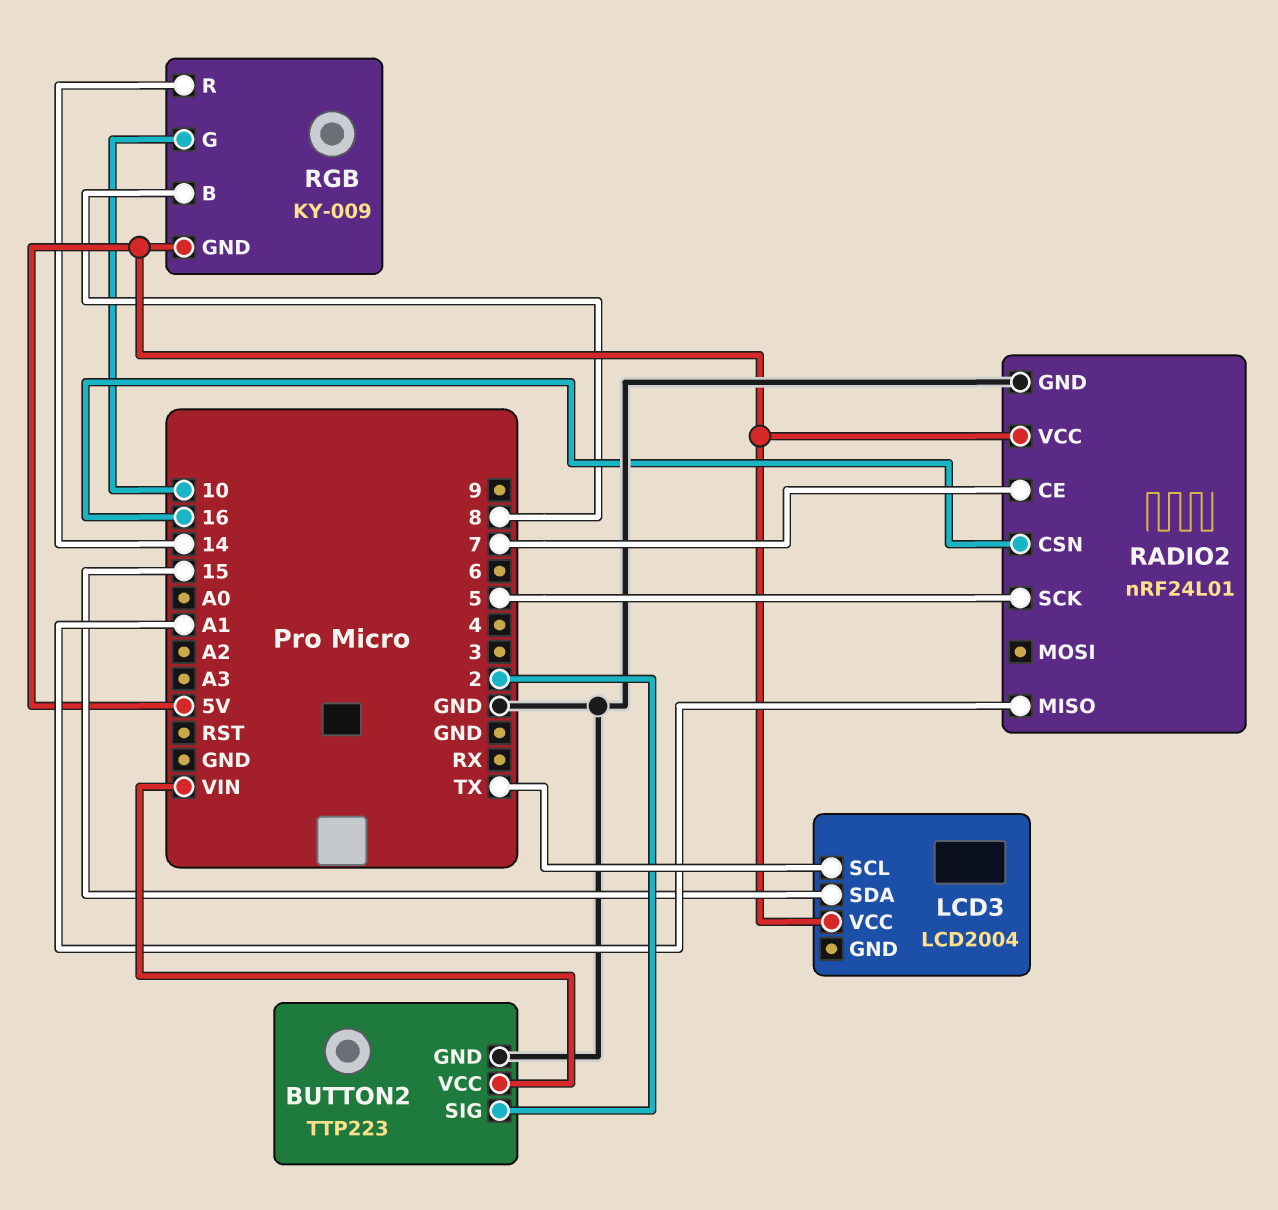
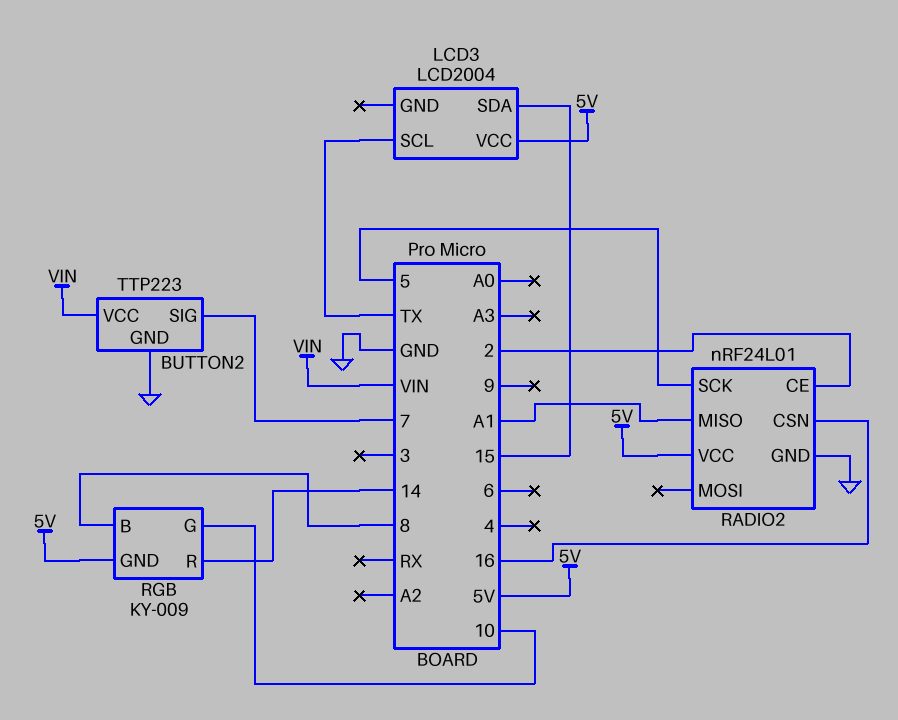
BUTTON2 pin SIG: 2 -> 7
RADIO2 pin CE: 7 -> 2

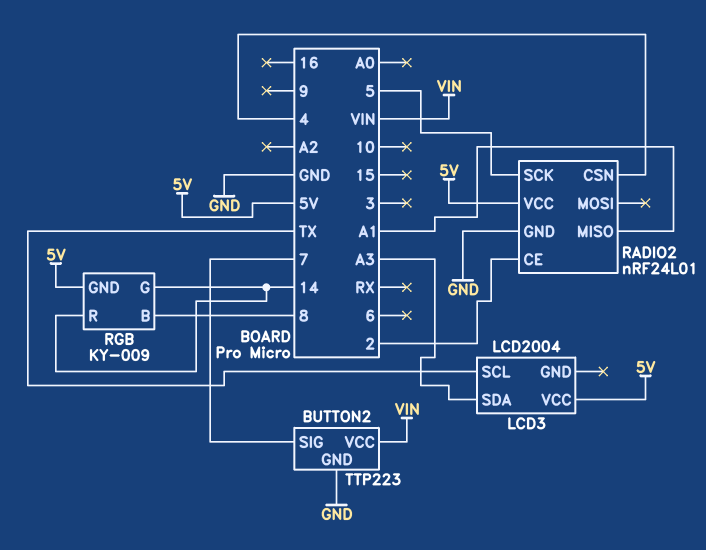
LCD3 pin SDA: 15 -> A3
RADIO2 pin CSN: 16 -> 4
RGB pin G: 10 -> 14

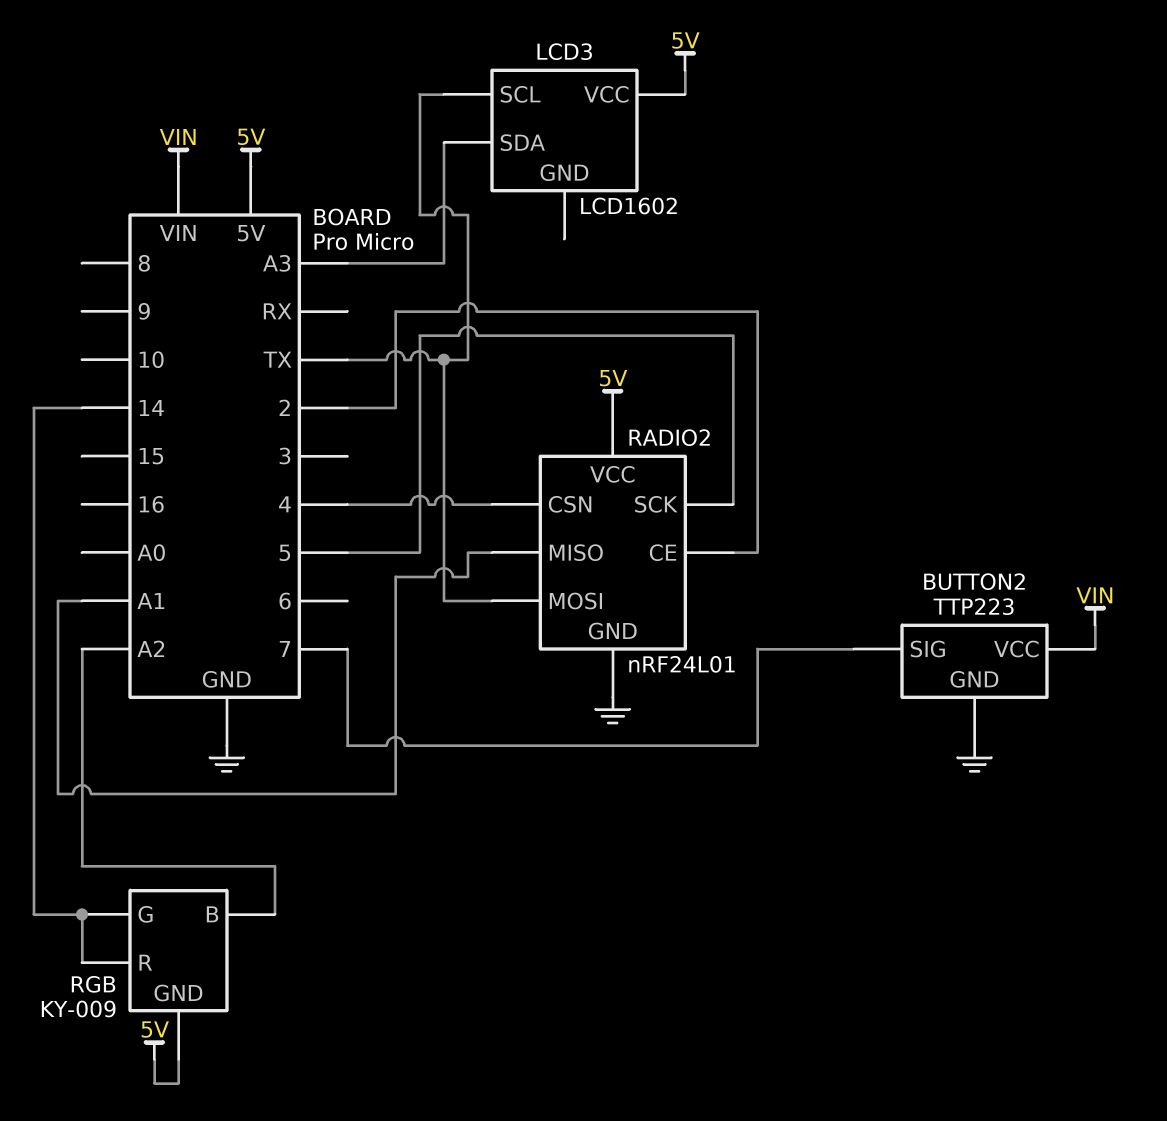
LCD3: LCD2004 -> LCD1602
RADIO2 pin MOSI: none -> TX
RGB pin B: 8 -> A2

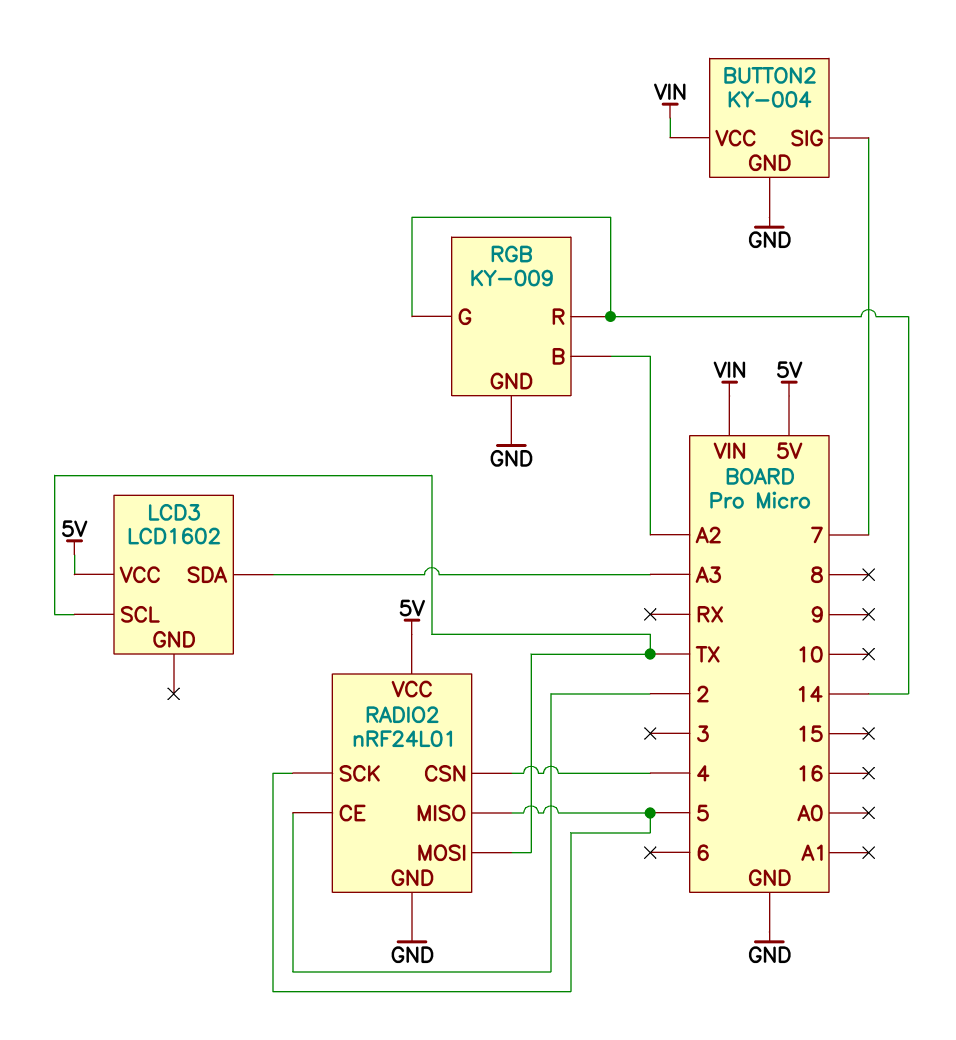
BUTTON2: TTP223 -> KY-004
RADIO2 pin MISO: A1 -> 5
RGB pin GND: 5V -> GND

